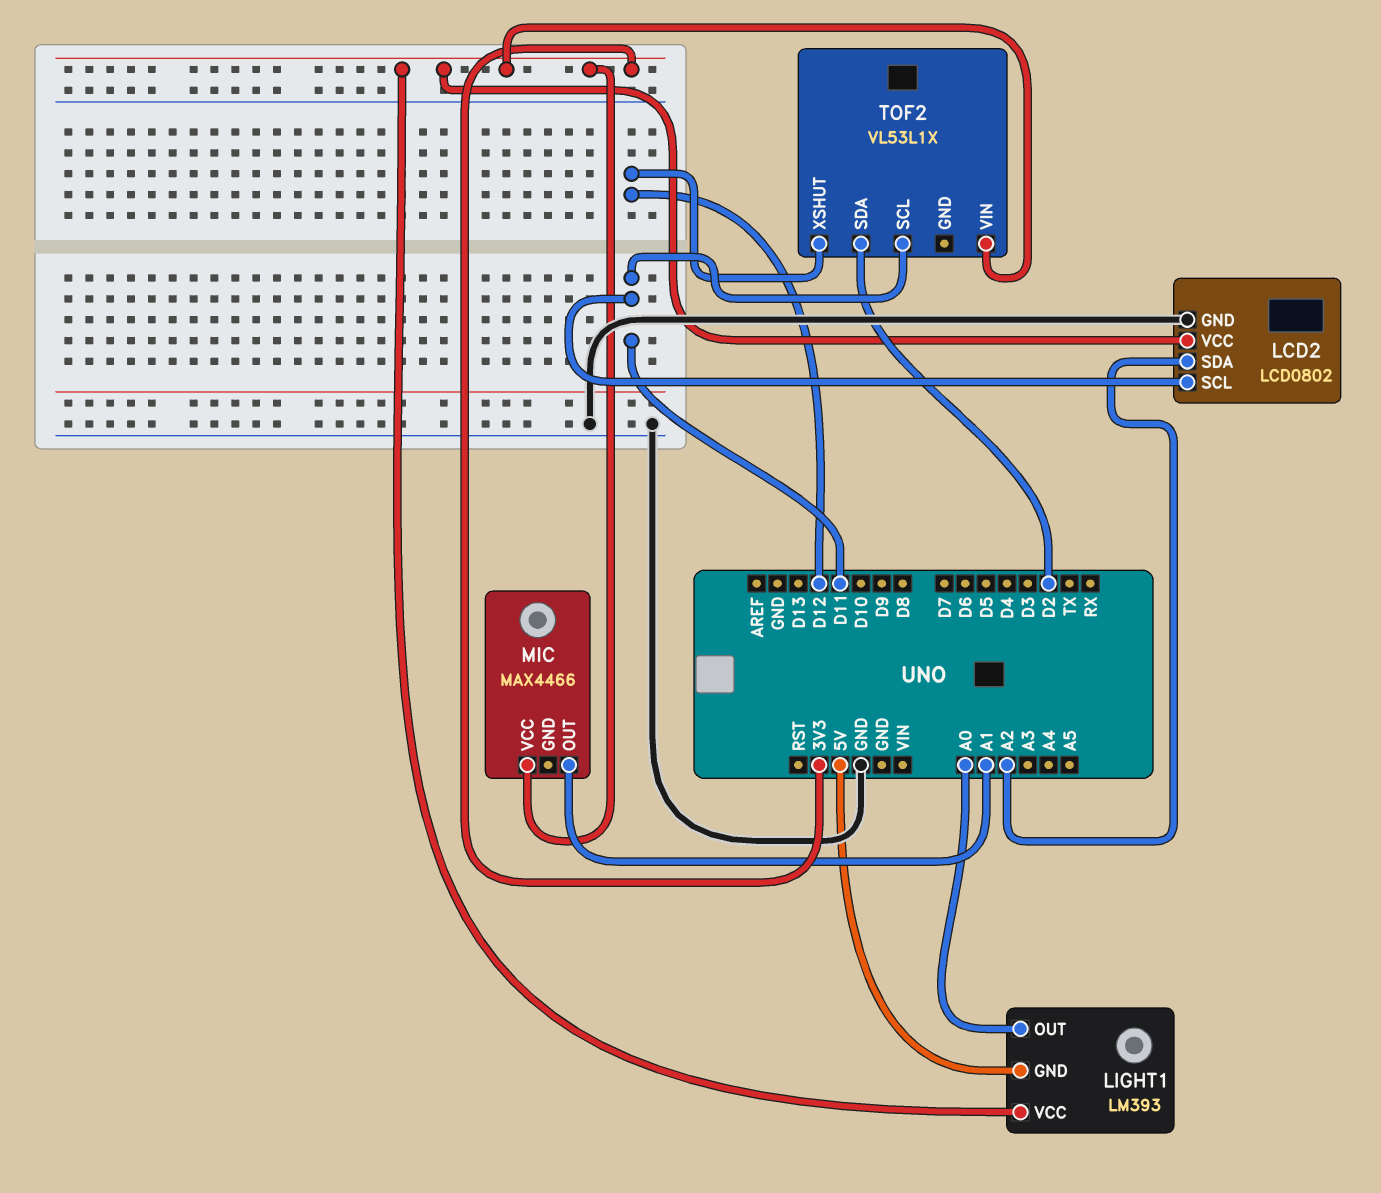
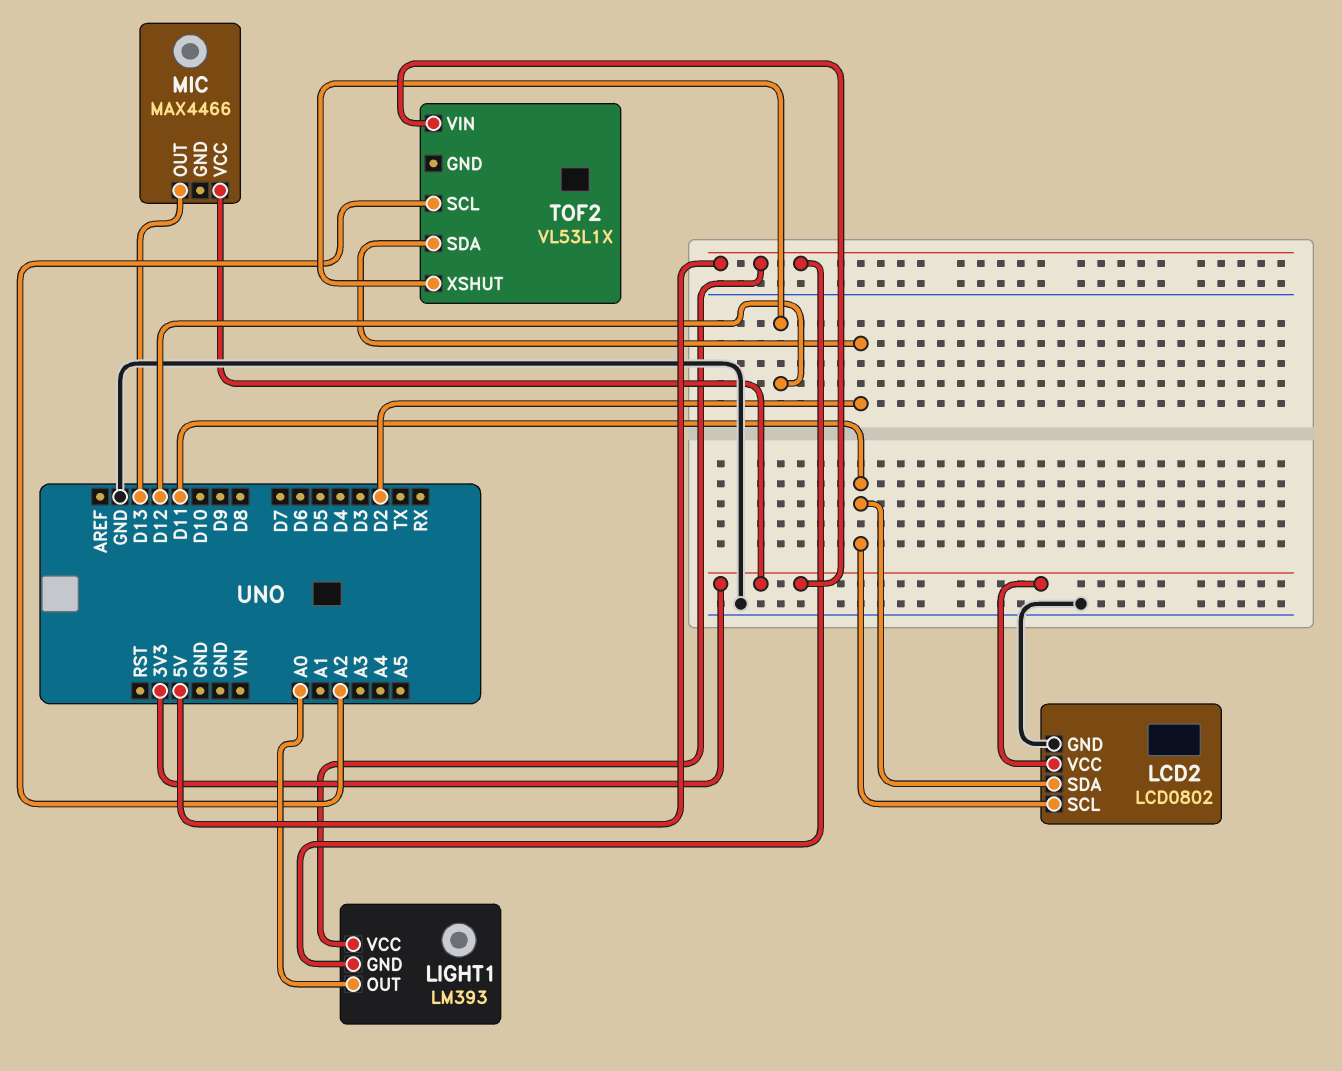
LCD2 pin SDA: A2 -> D11
LIGHT1 pin VCC: 3V3 -> 5V
MIC pin OUT: A1 -> D13
TOF2 pin SCL: D11 -> A2

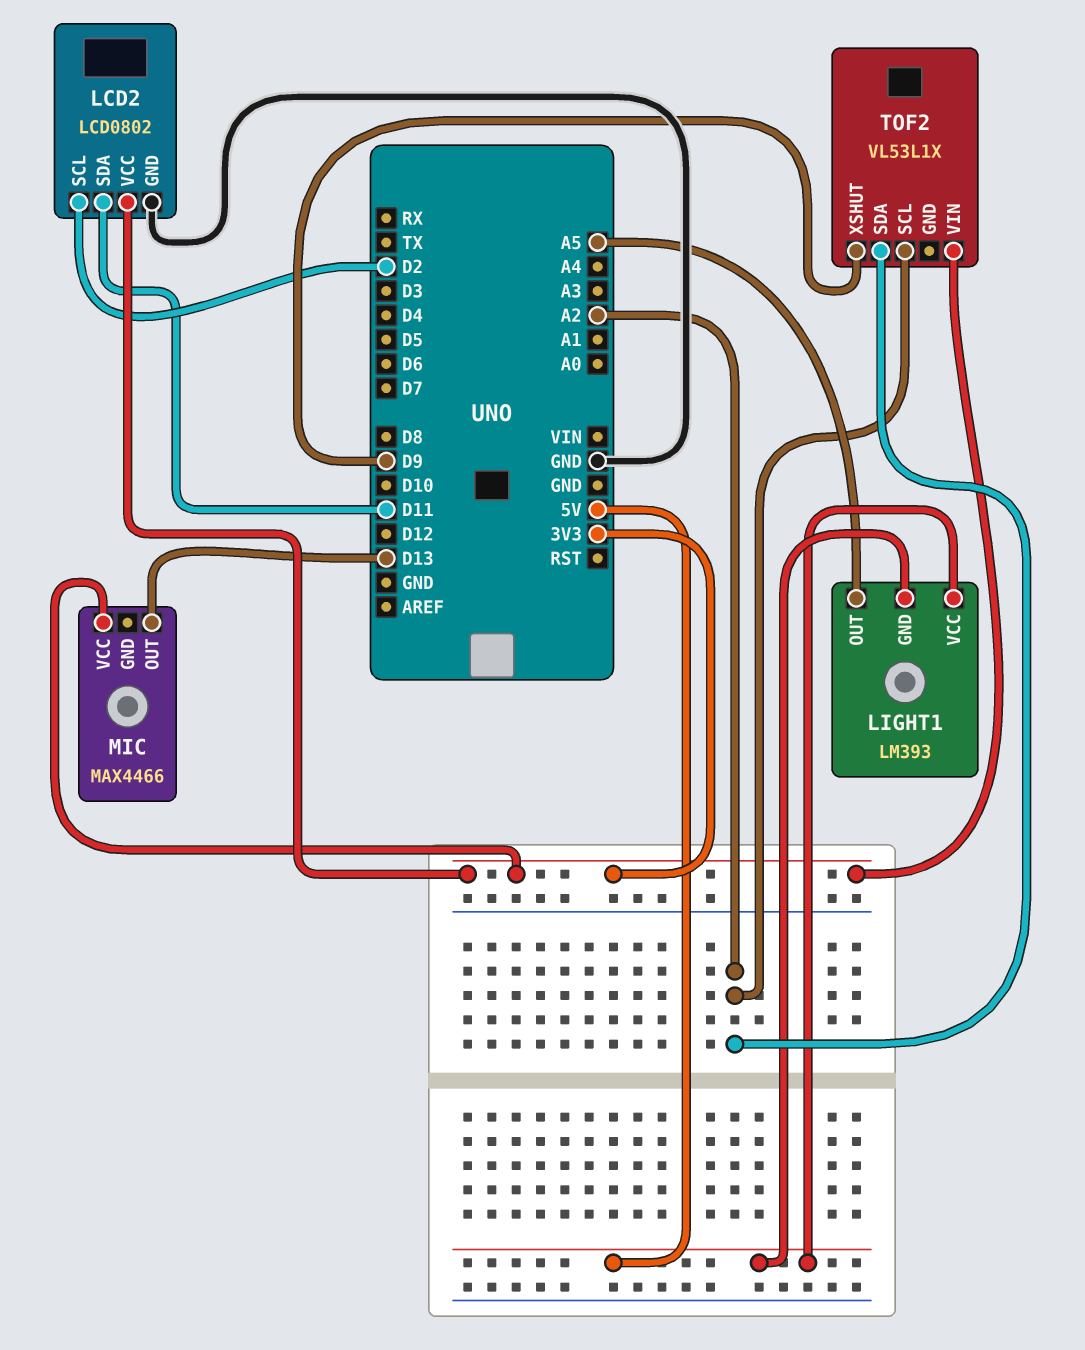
LCD2 pin SCL: D11 -> D2
LIGHT1 pin OUT: A0 -> A5
TOF2 pin SDA: D2 -> A2
TOF2 pin XSHUT: D12 -> D9

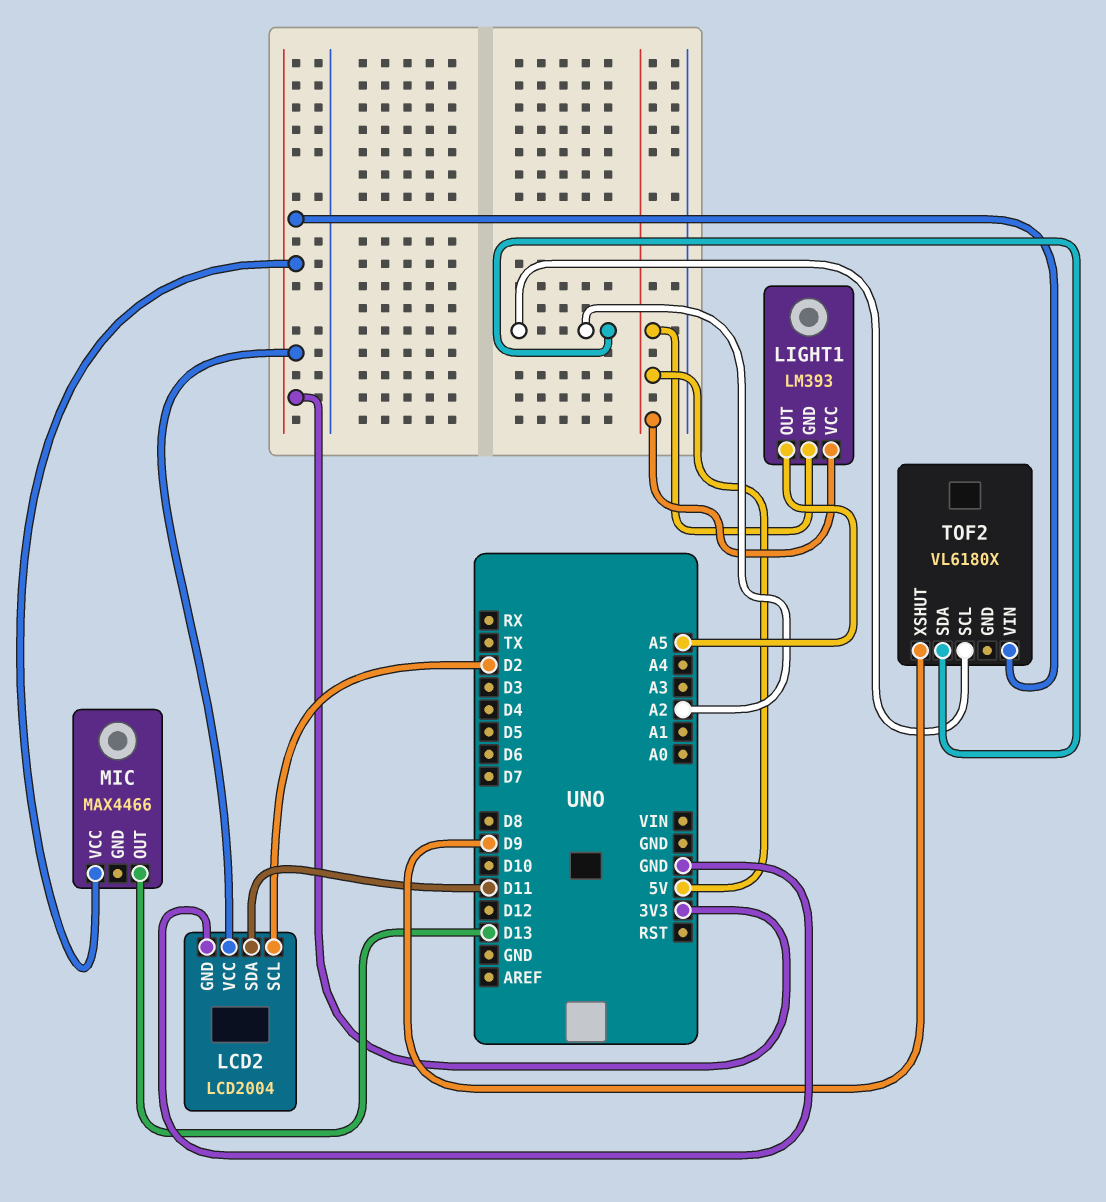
LCD2: LCD0802 -> LCD2004
TOF2: VL53L1X -> VL6180X

